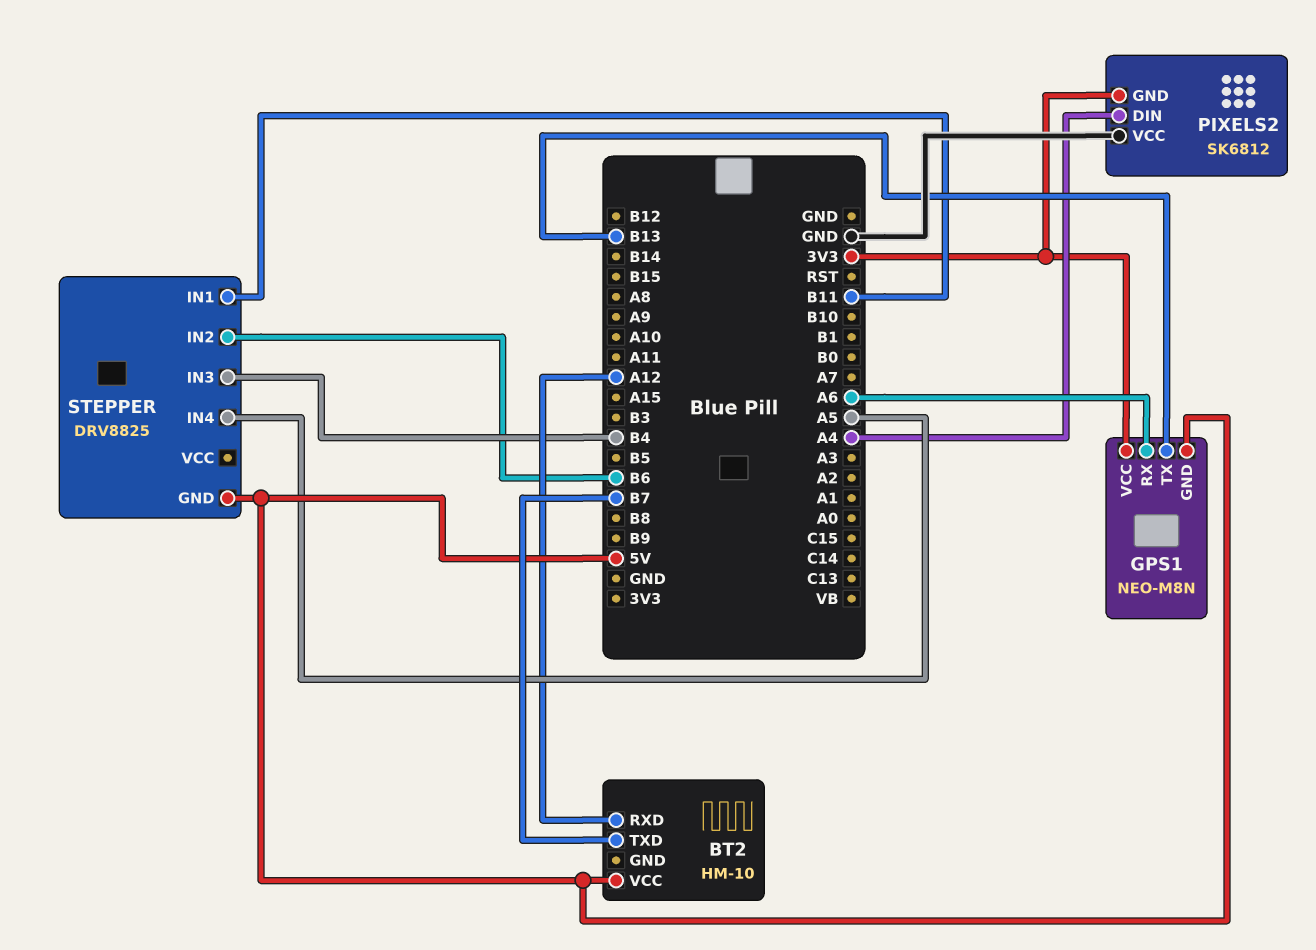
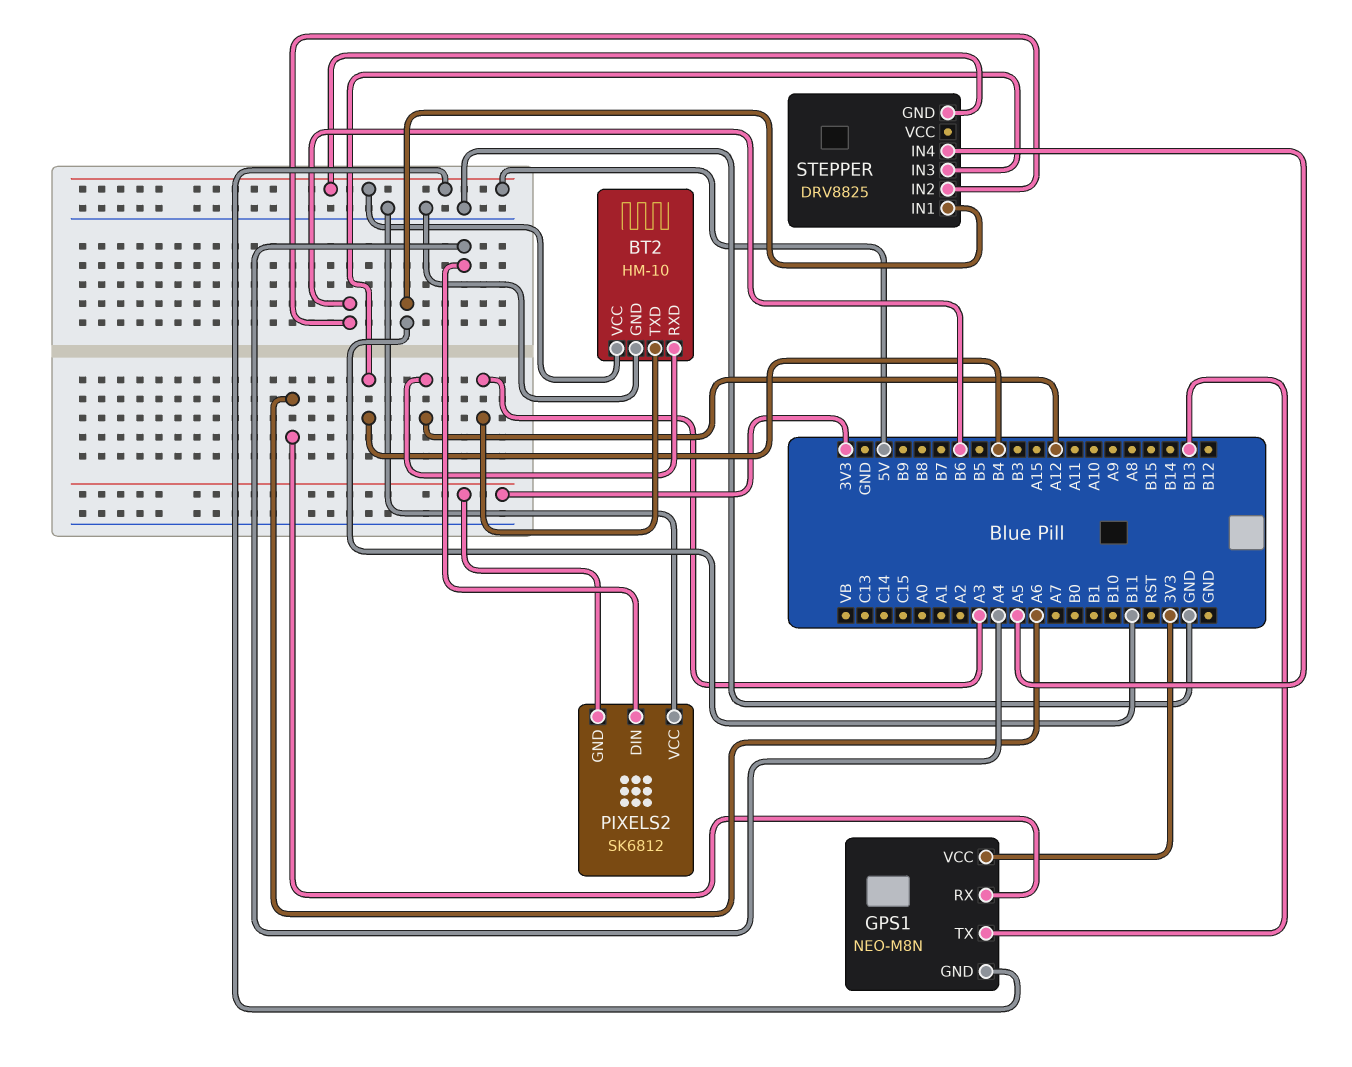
BT2 pin GND: none -> GND
BT2 pin TXD: B7 -> A3

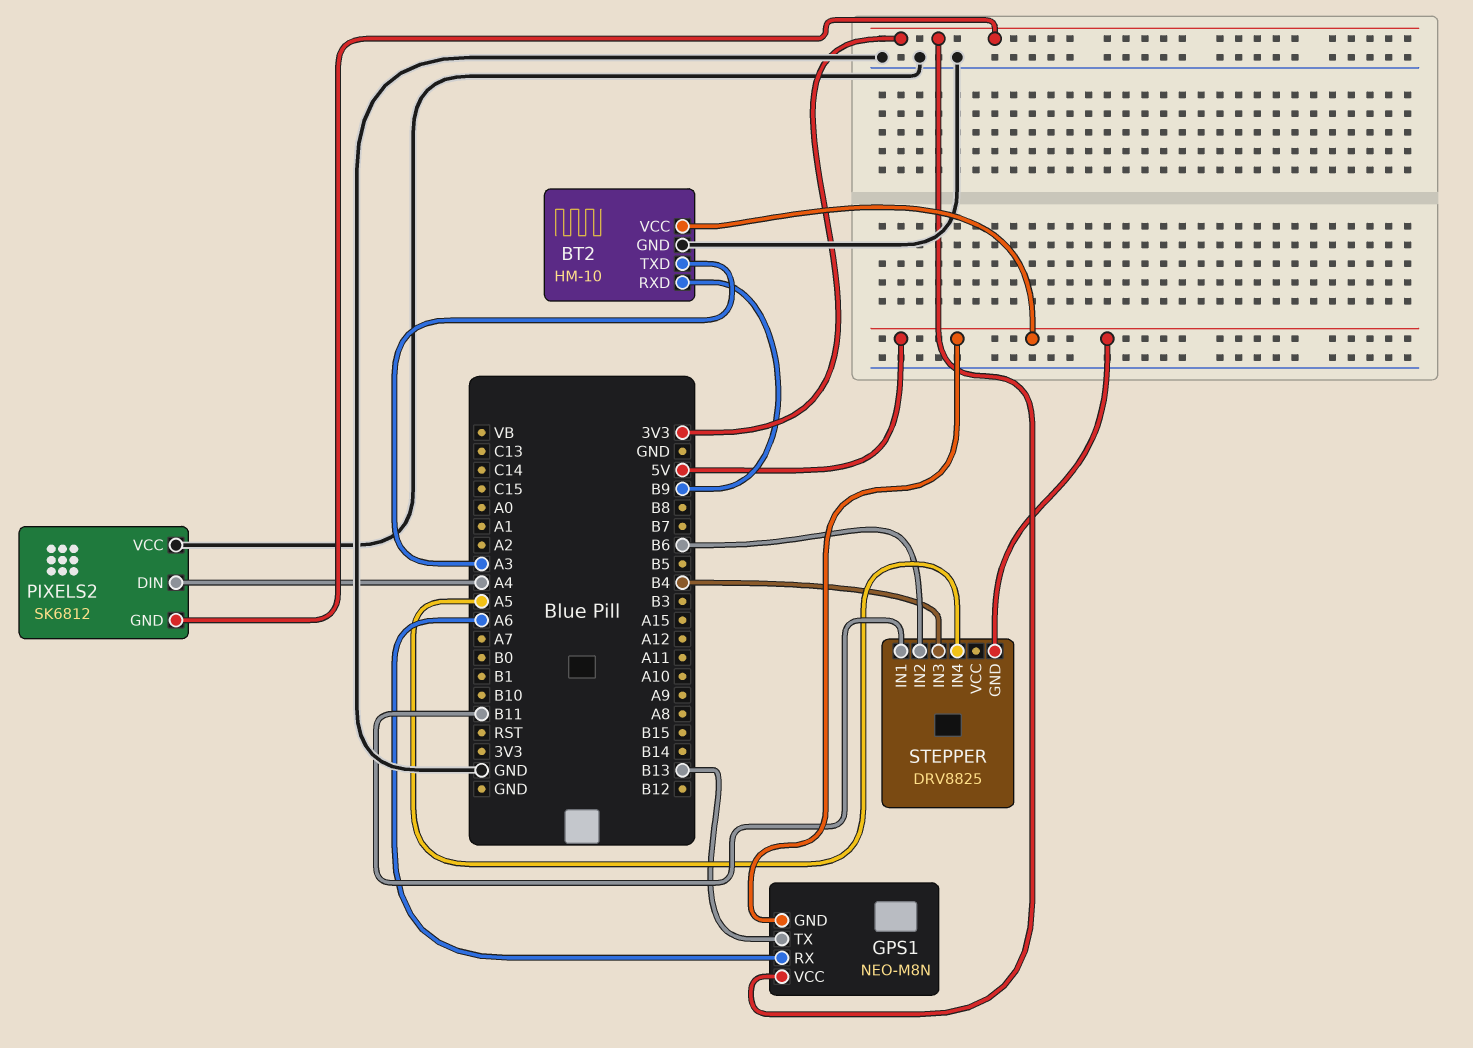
BT2 pin RXD: A12 -> B9

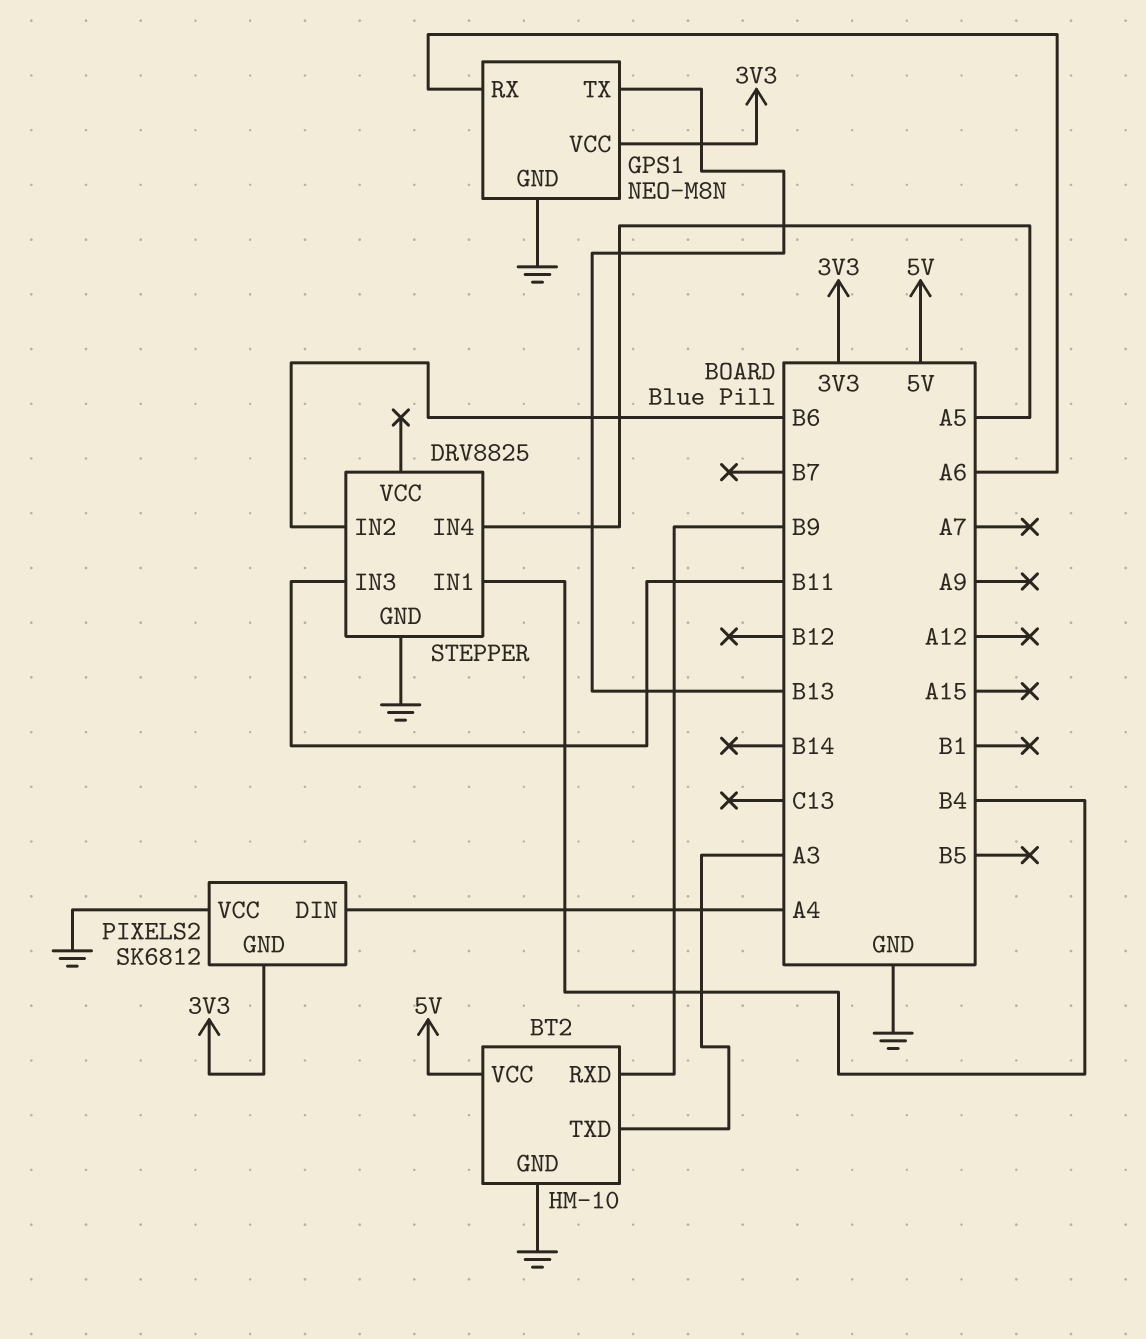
GPS1 pin GND: 5V -> GND
STEPPER pin GND: 5V -> GND
STEPPER pin IN1: B11 -> B4
STEPPER pin IN3: B4 -> B11

